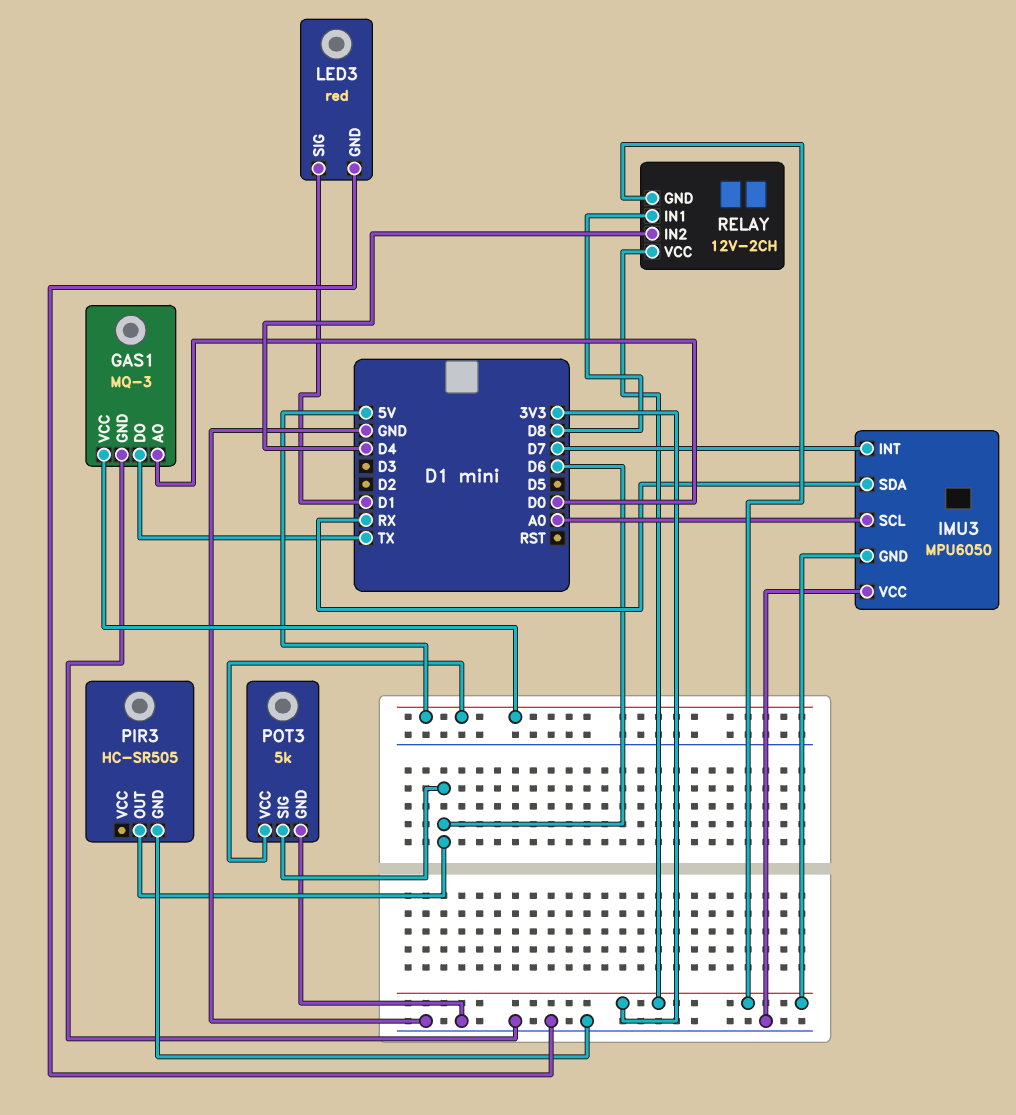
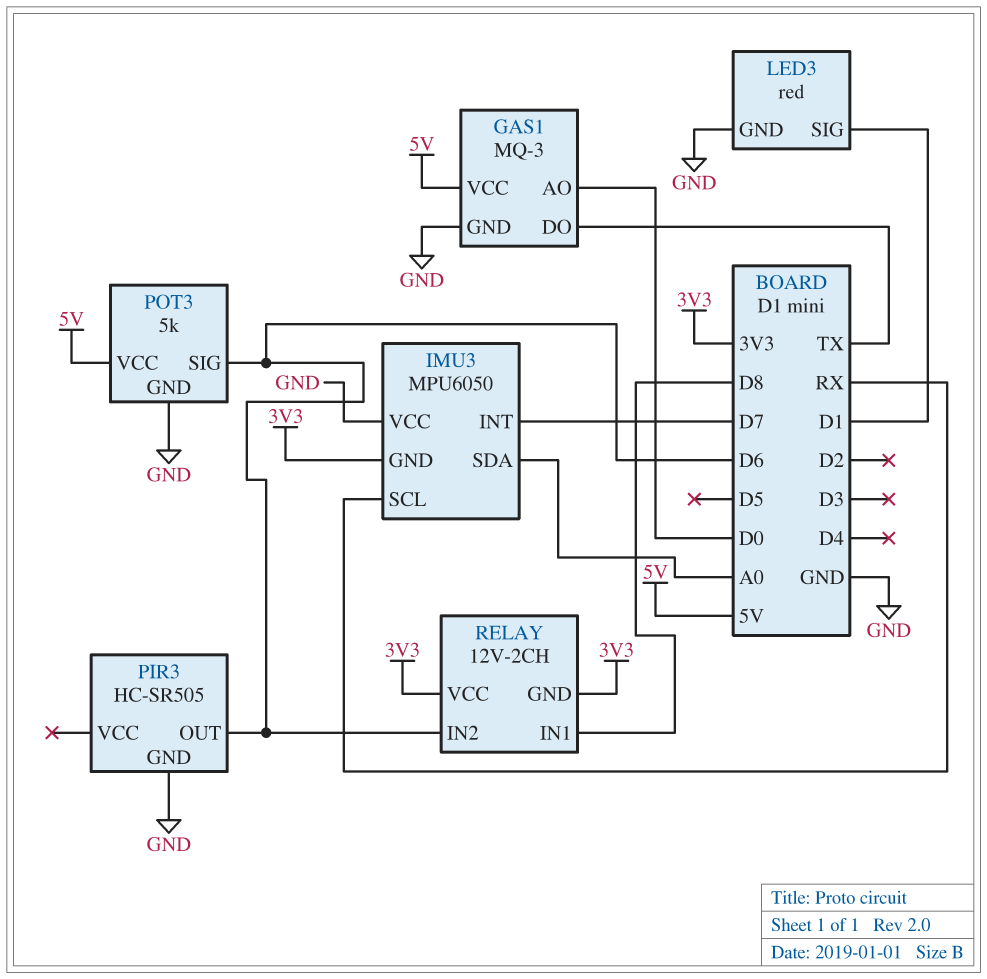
IMU3 pin SCL: A0 -> RX
IMU3 pin SDA: RX -> A0
RELAY pin IN2: D4 -> D6

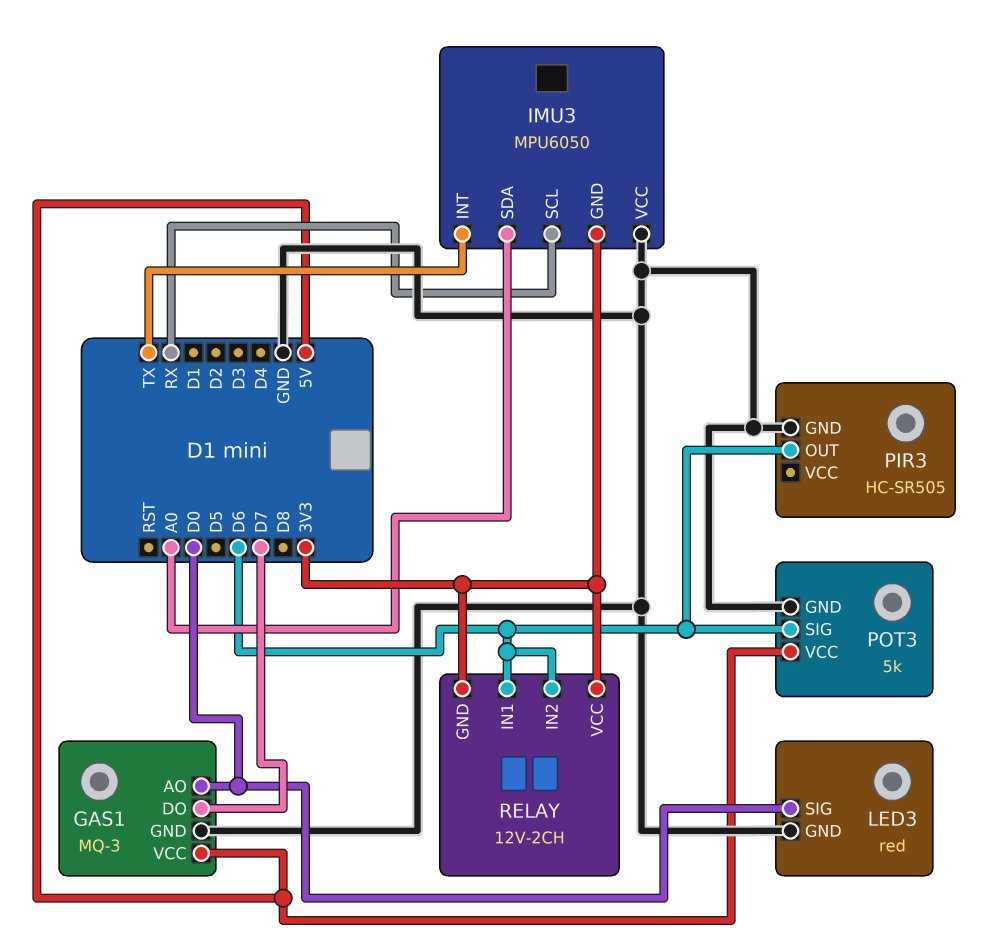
GAS1 pin DO: TX -> D7
IMU3 pin INT: D7 -> TX
LED3 pin SIG: D1 -> D0
RELAY pin IN1: D8 -> D6

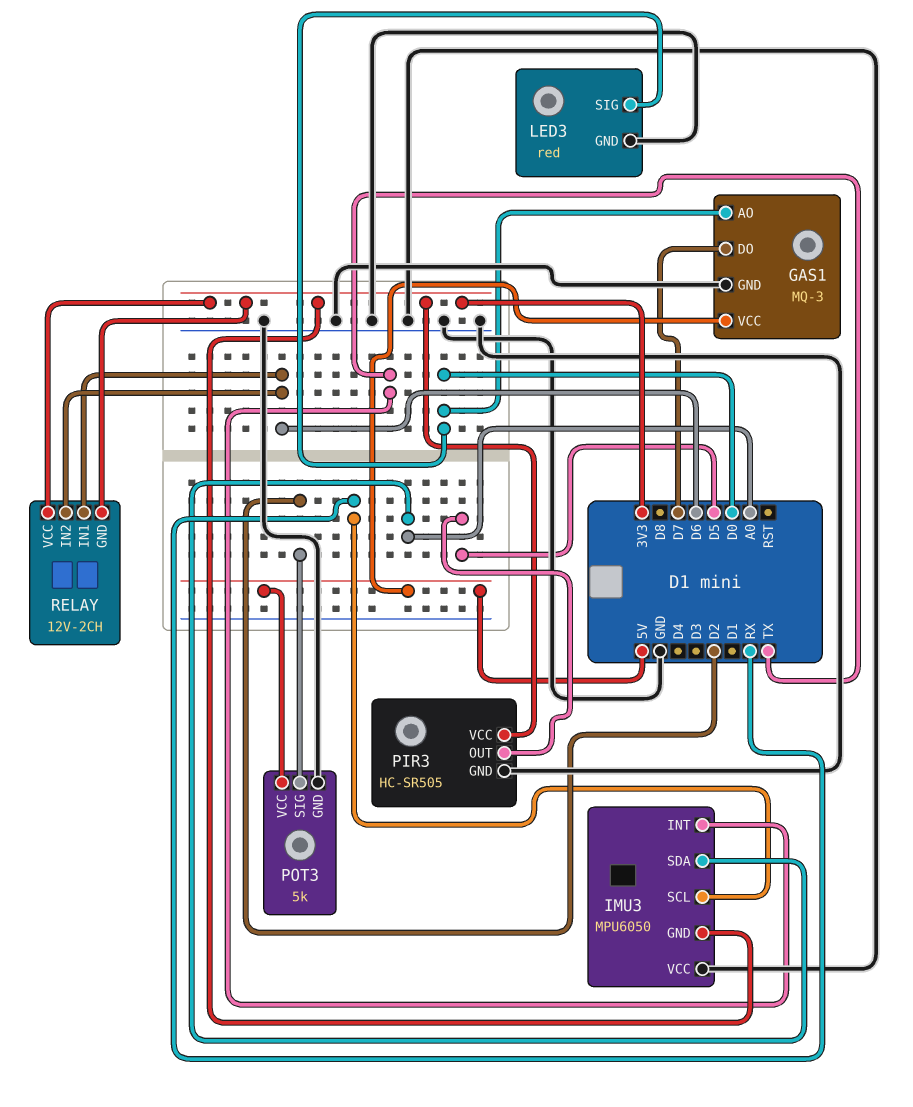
PIR3 pin OUT: D6 -> D5
PIR3 pin VCC: none -> 3V3
POT3 pin SIG: D6 -> D2

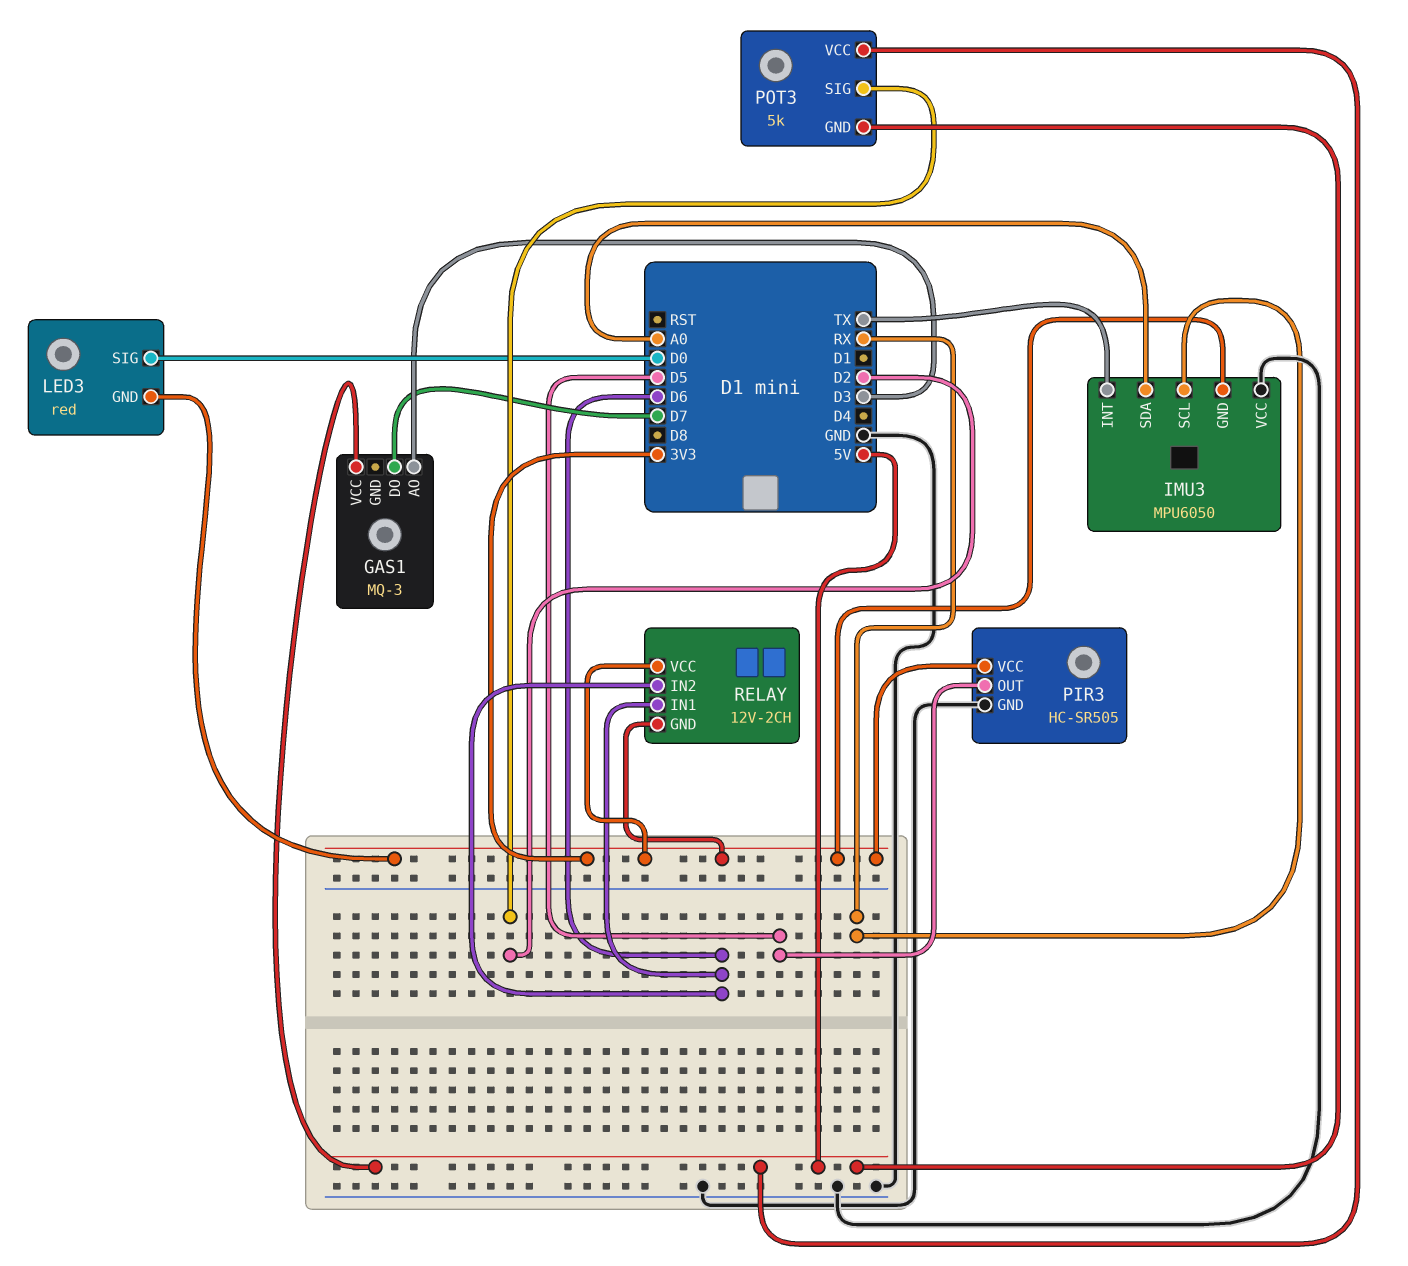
GAS1 pin AO: D0 -> D3
GAS1 pin GND: GND -> none
LED3 pin GND: GND -> 3V3
POT3 pin GND: GND -> 5V

